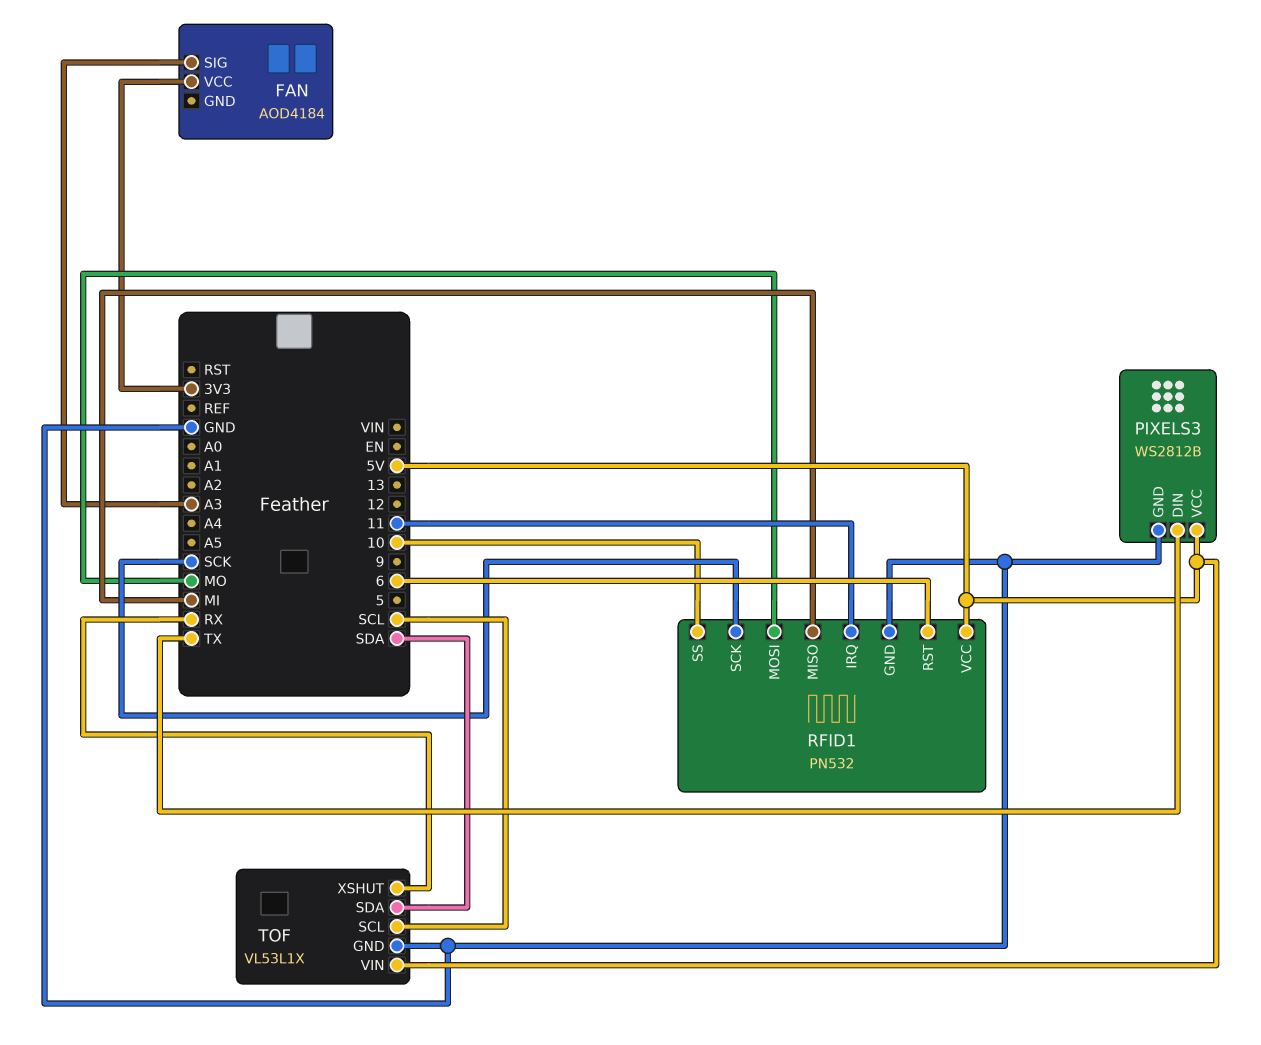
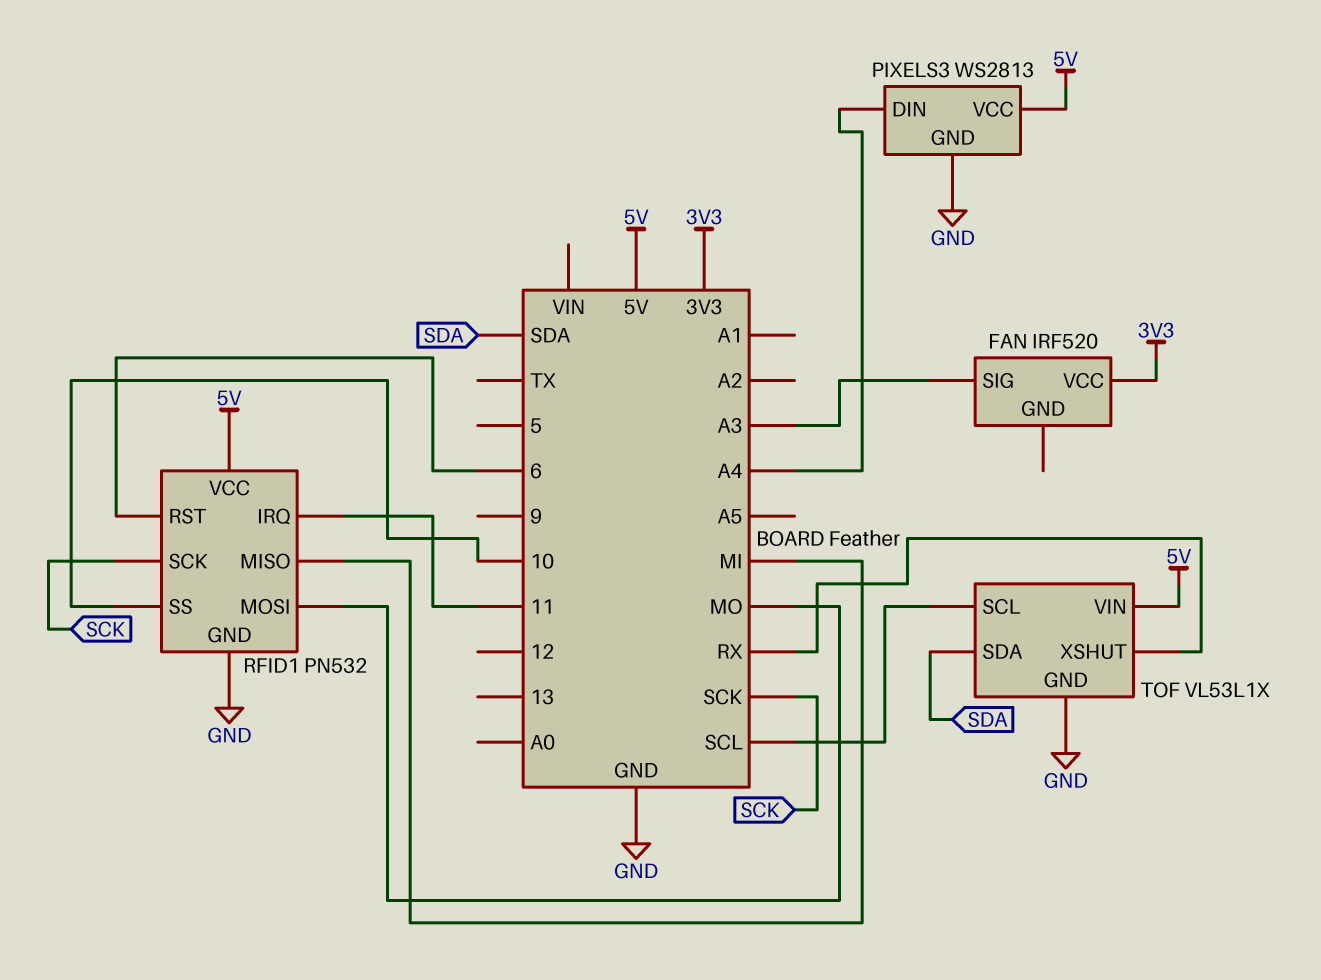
FAN: AOD4184 -> IRF520
PIXELS3: WS2812B -> WS2813
PIXELS3 pin DIN: TX -> A4

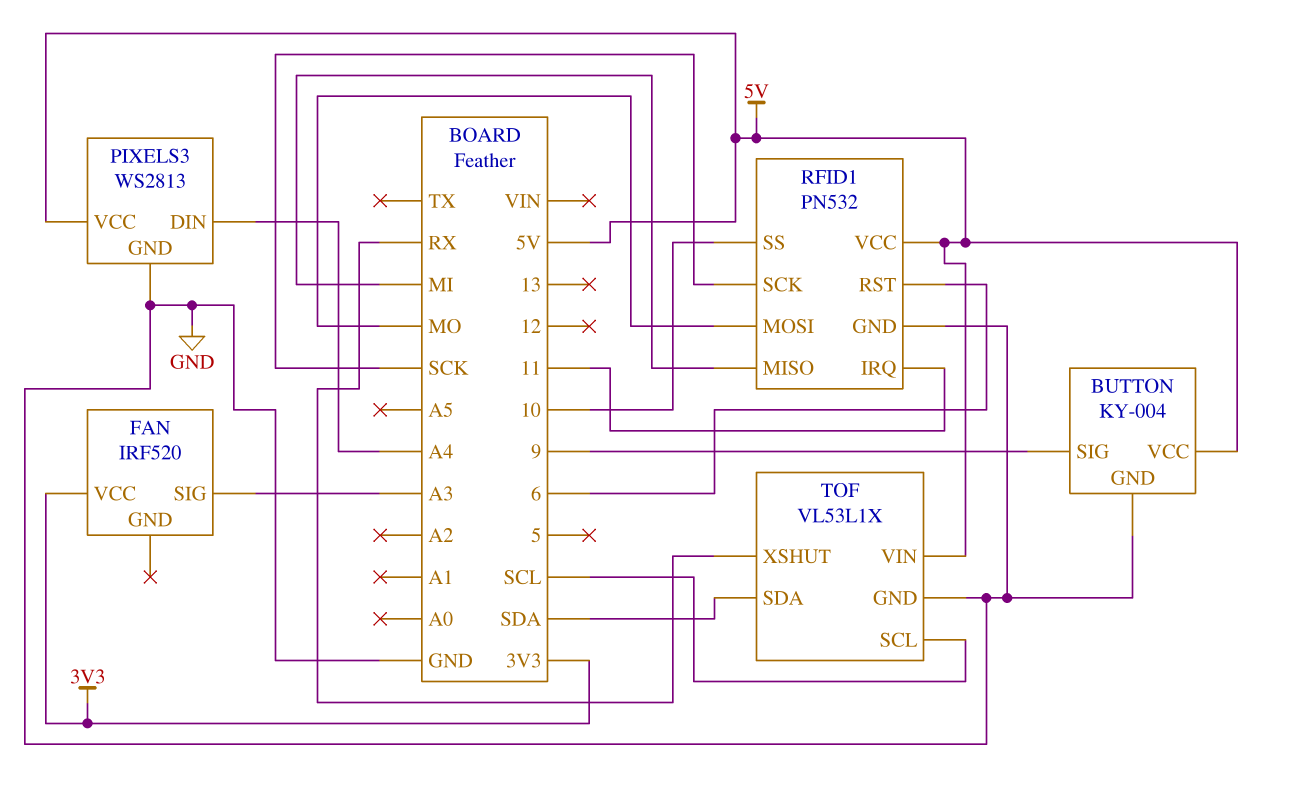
BUTTON: none -> KY-004
BUTTON pin GND: none -> GND
BUTTON pin SIG: none -> 9
BUTTON pin VCC: none -> 5V

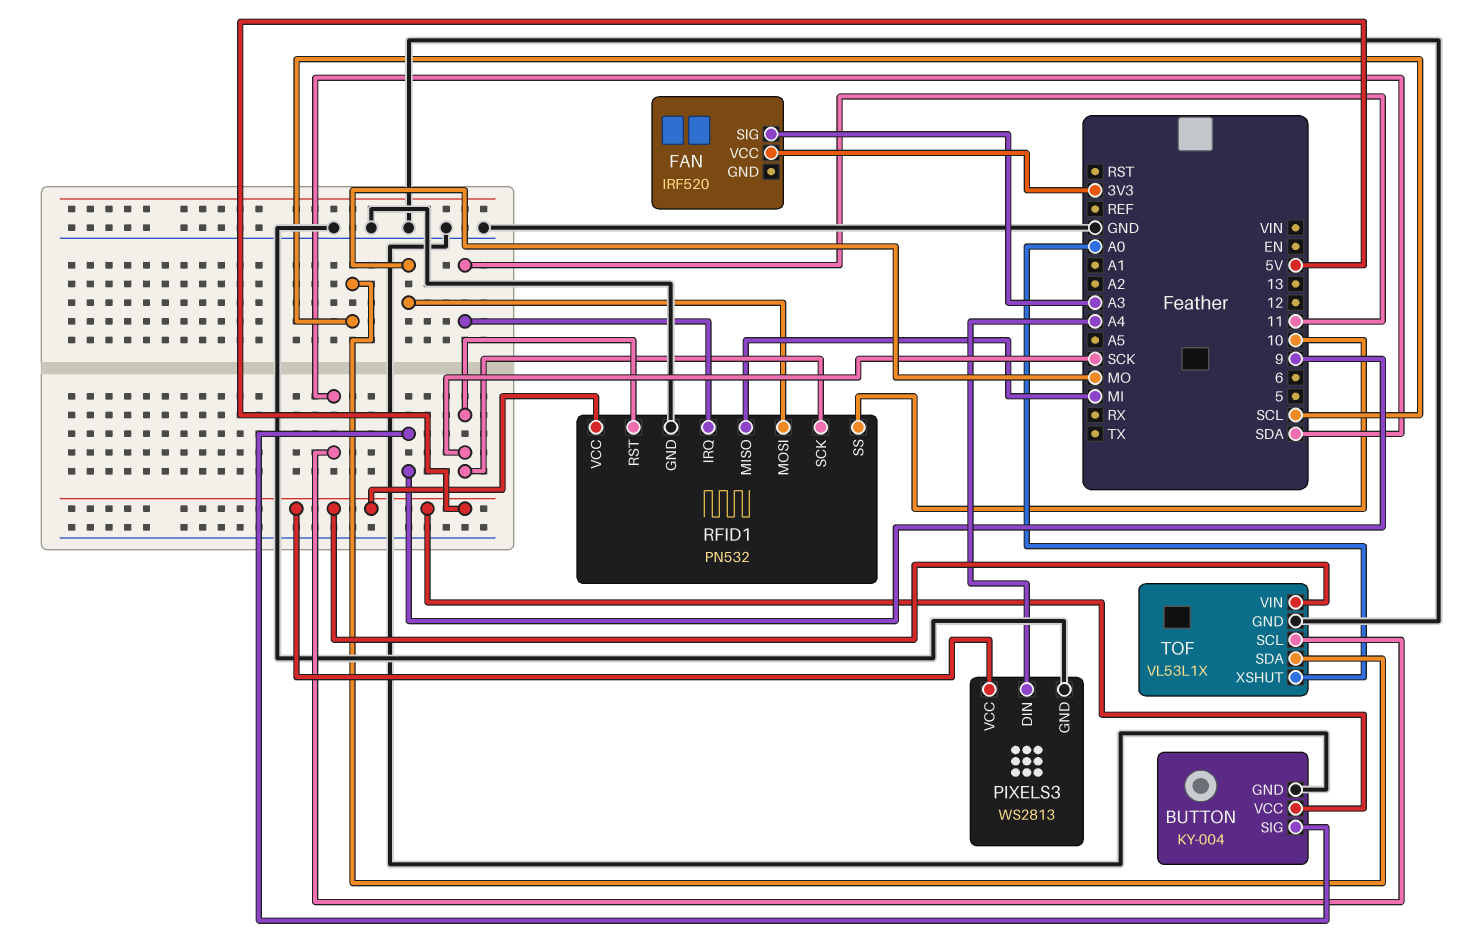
RFID1 pin RST: 6 -> SCK
TOF pin SCL: SCL -> SDA
TOF pin SDA: SDA -> SCL
TOF pin XSHUT: RX -> A0

